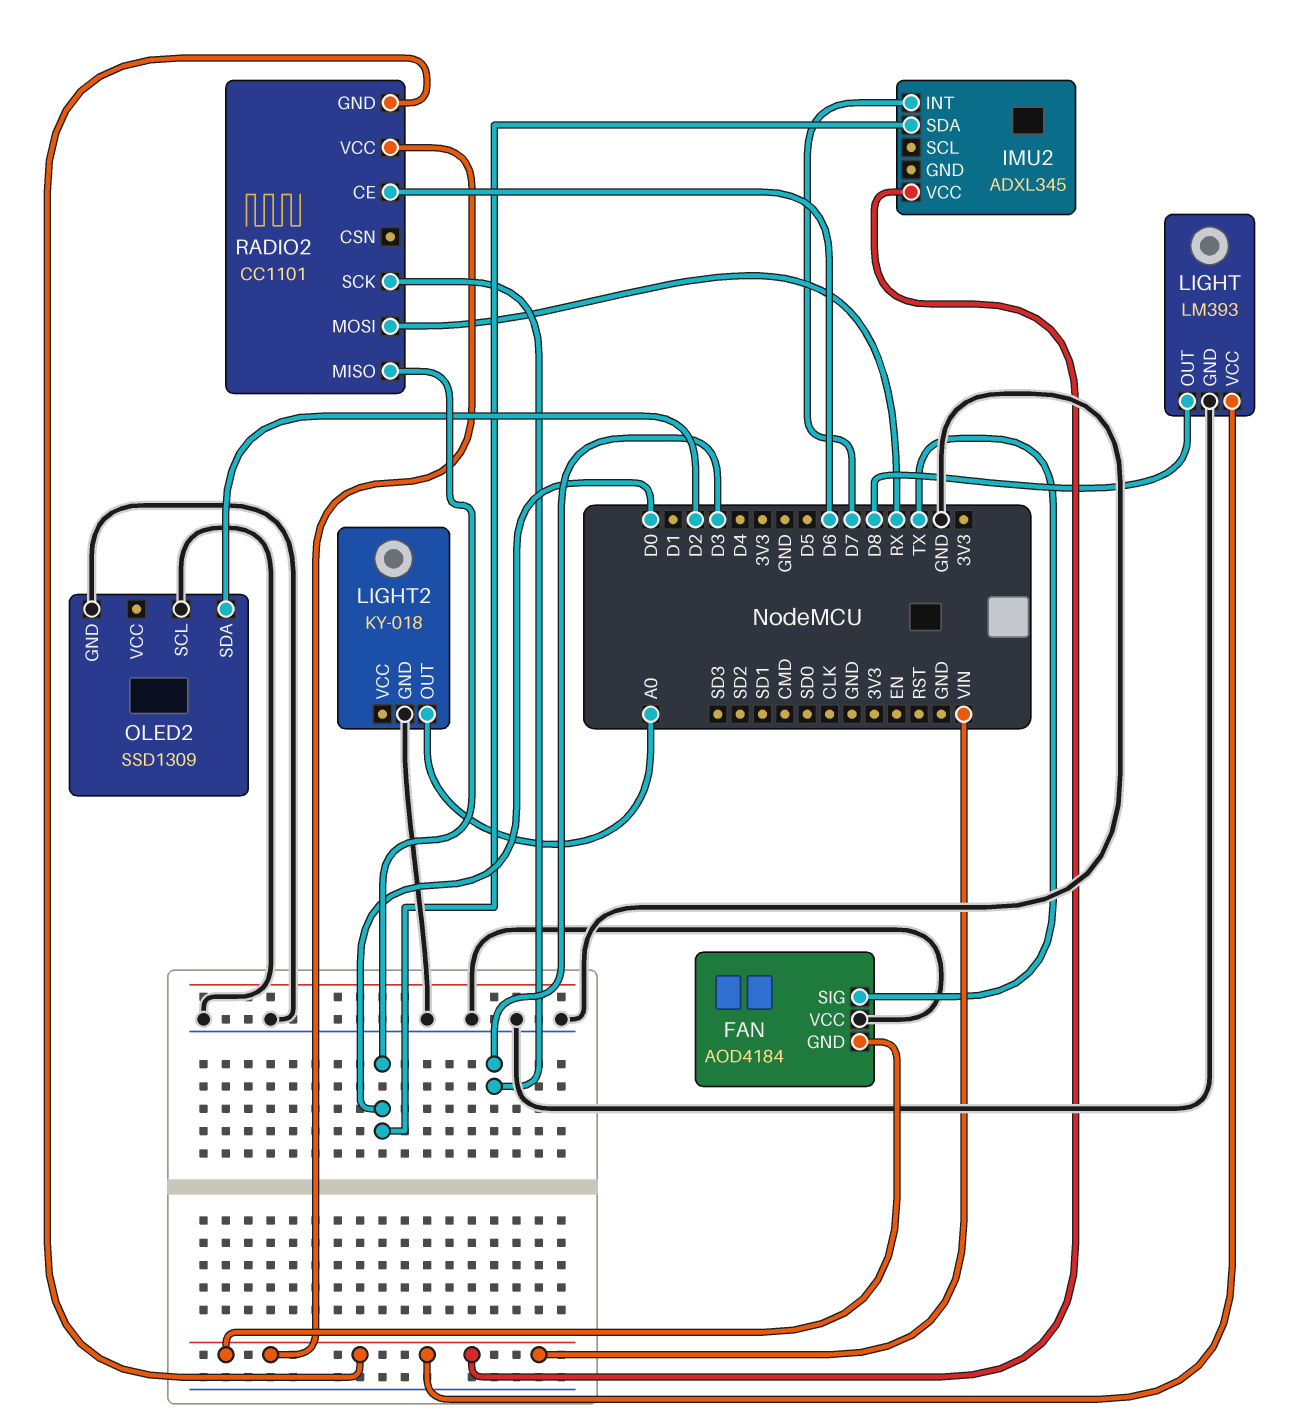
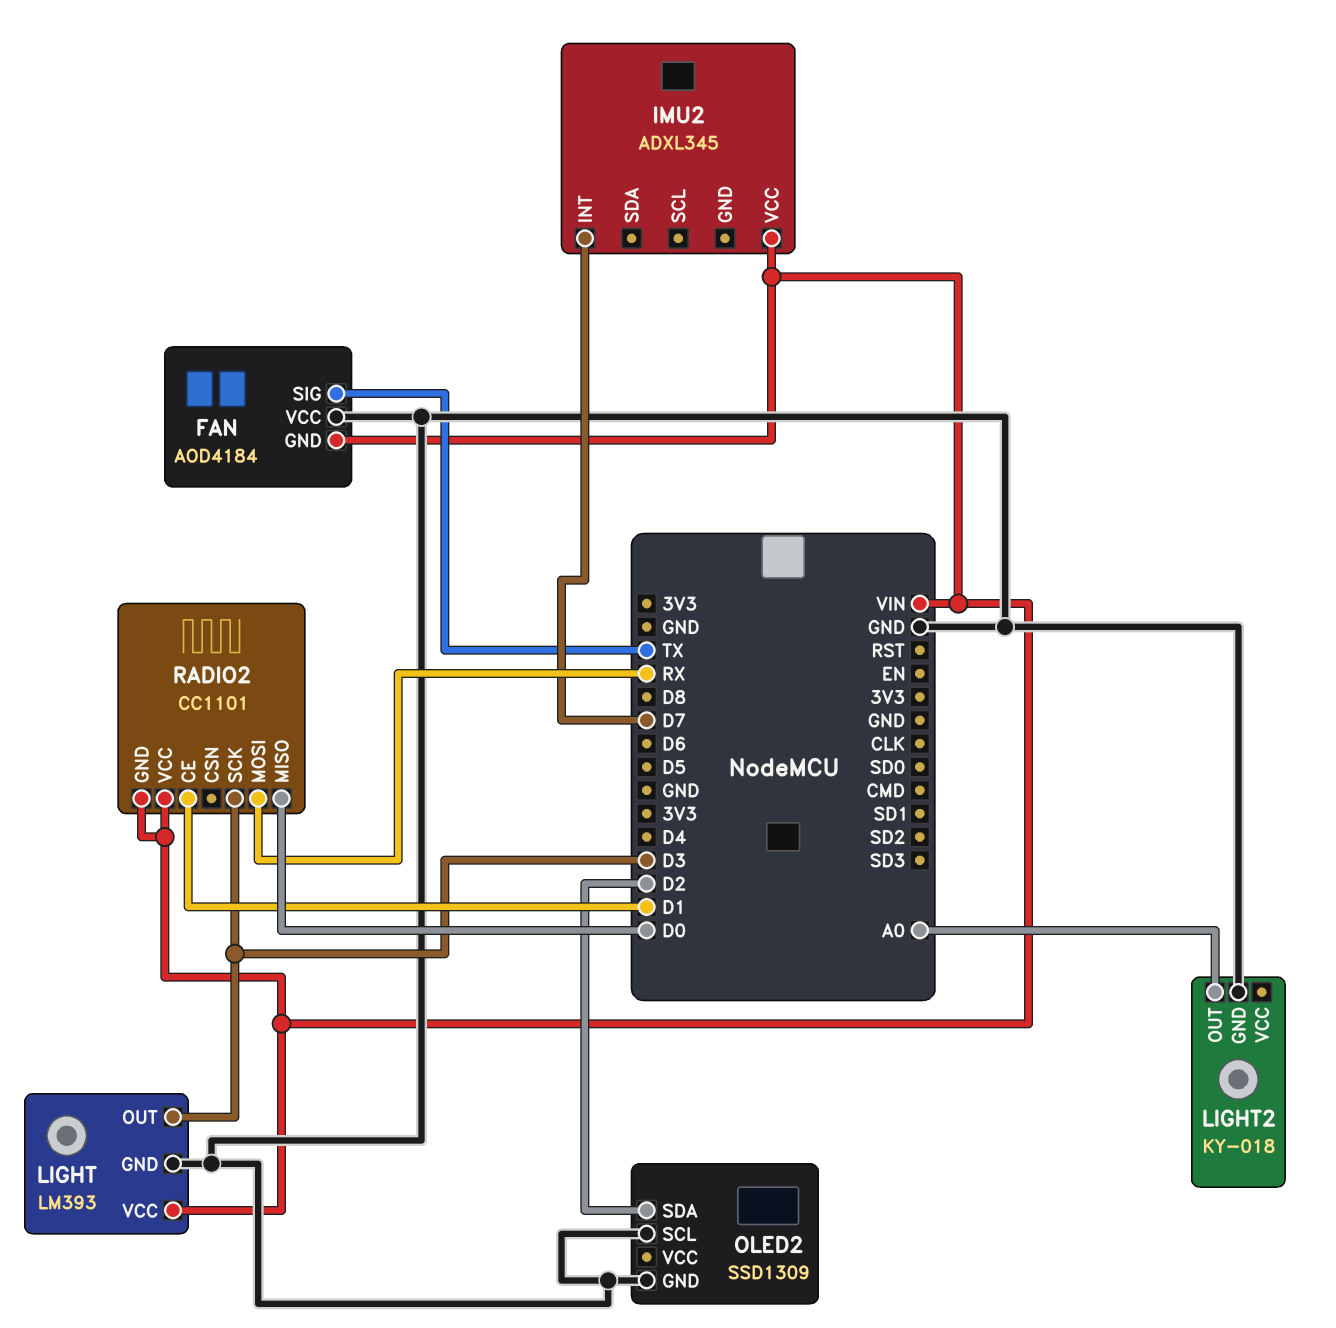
IMU2 pin SDA: D0 -> none
LIGHT pin OUT: D8 -> D3
RADIO2 pin CE: D6 -> D1

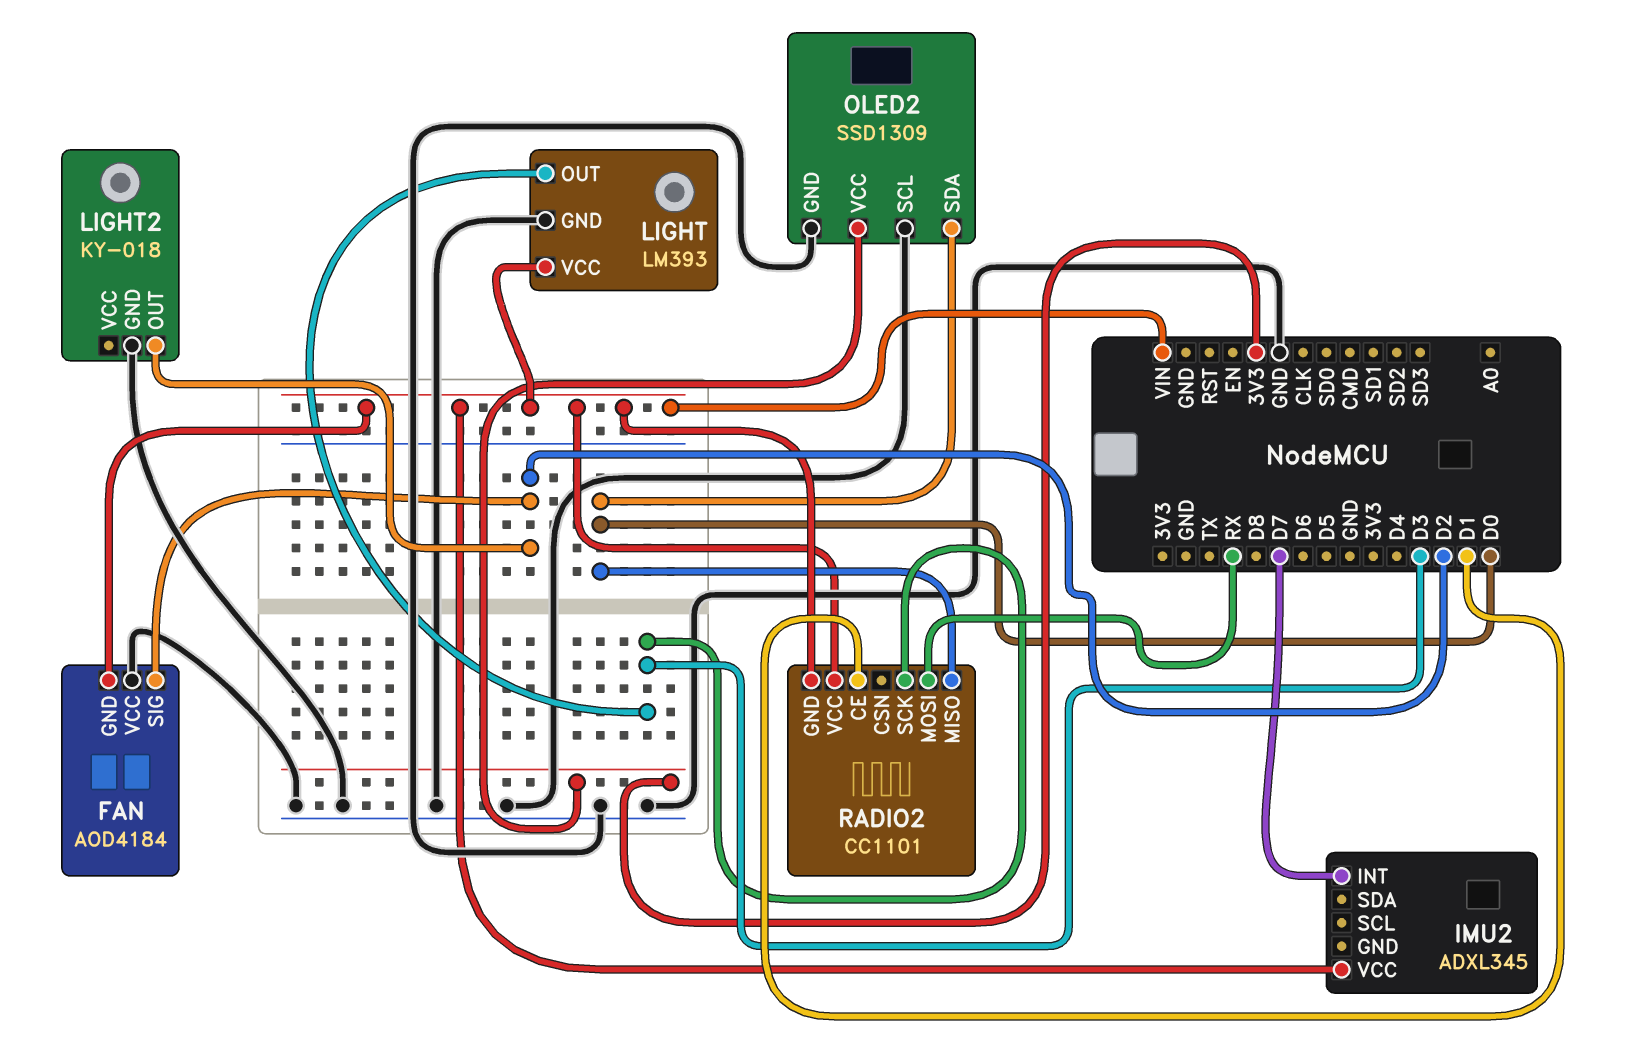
FAN pin SIG: TX -> D2
LIGHT2 pin OUT: A0 -> D2
OLED2 pin SDA: D2 -> D0
OLED2 pin VCC: none -> 3V3

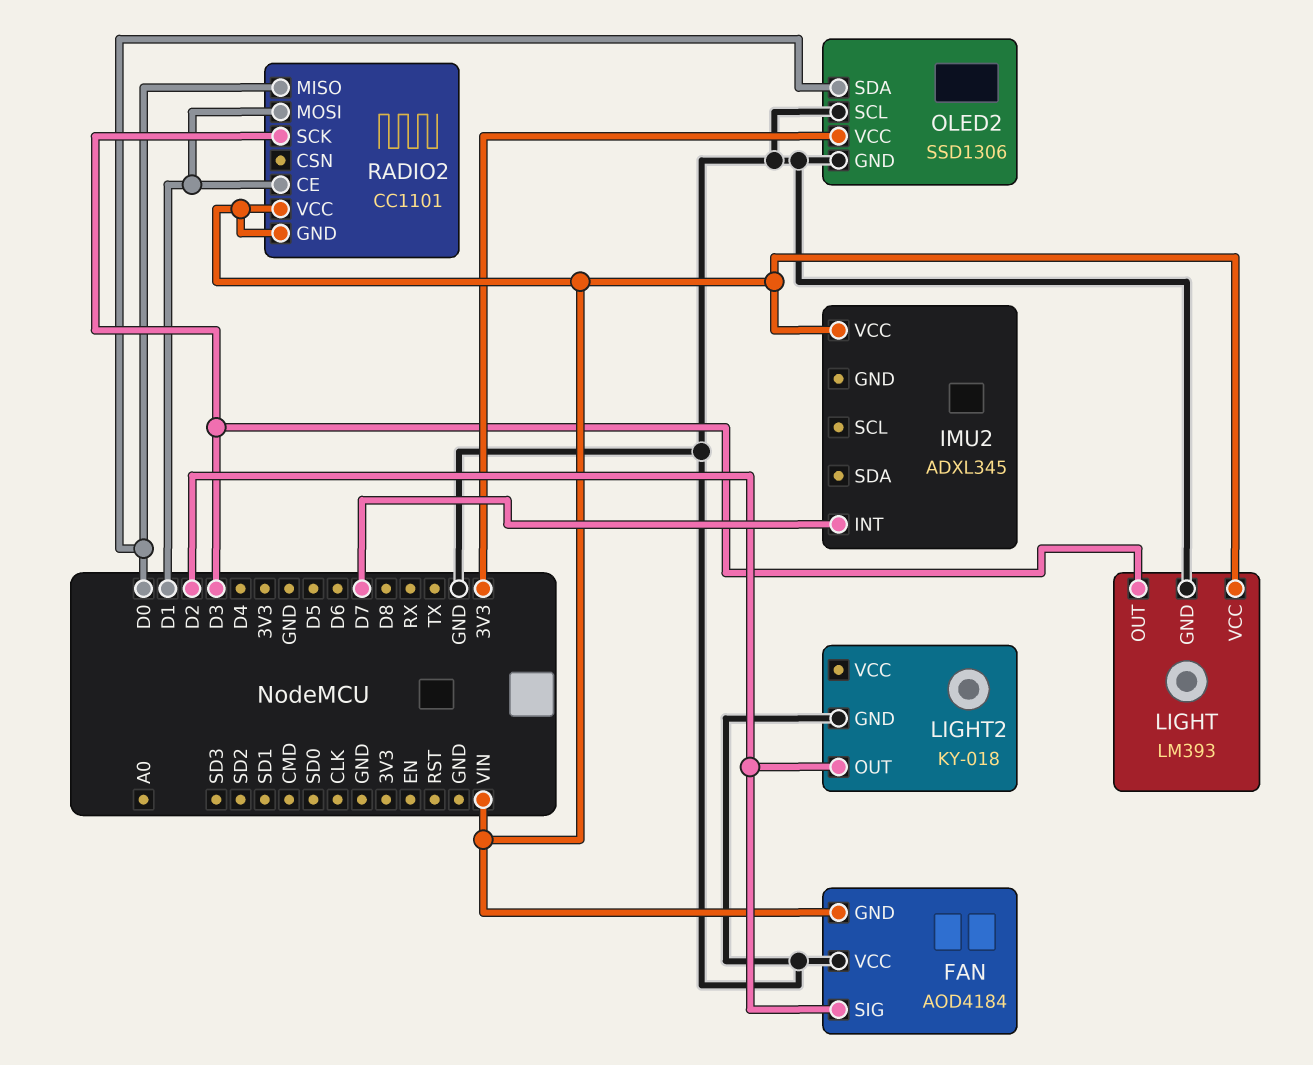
OLED2: SSD1309 -> SSD1306
RADIO2 pin MOSI: RX -> D1

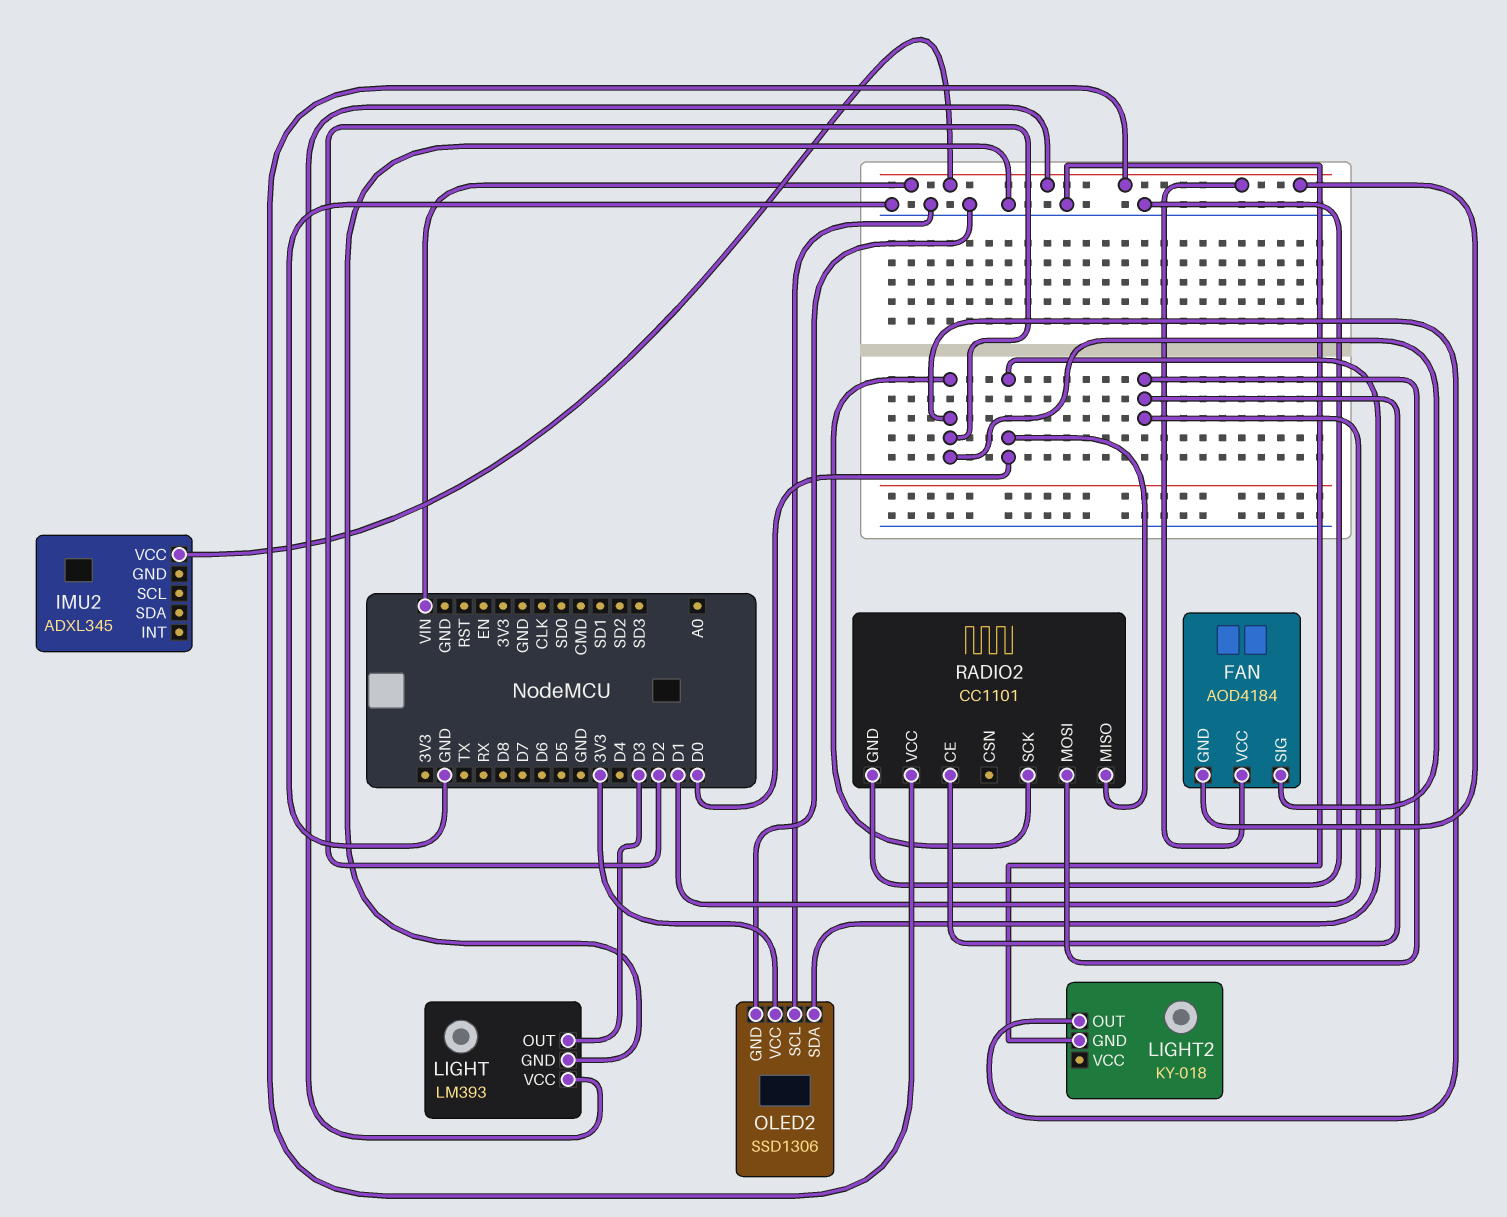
FAN pin VCC: GND -> VIN
IMU2 pin INT: D7 -> none
RADIO2 pin GND: VIN -> GND
RADIO2 pin SCK: D3 -> D2

